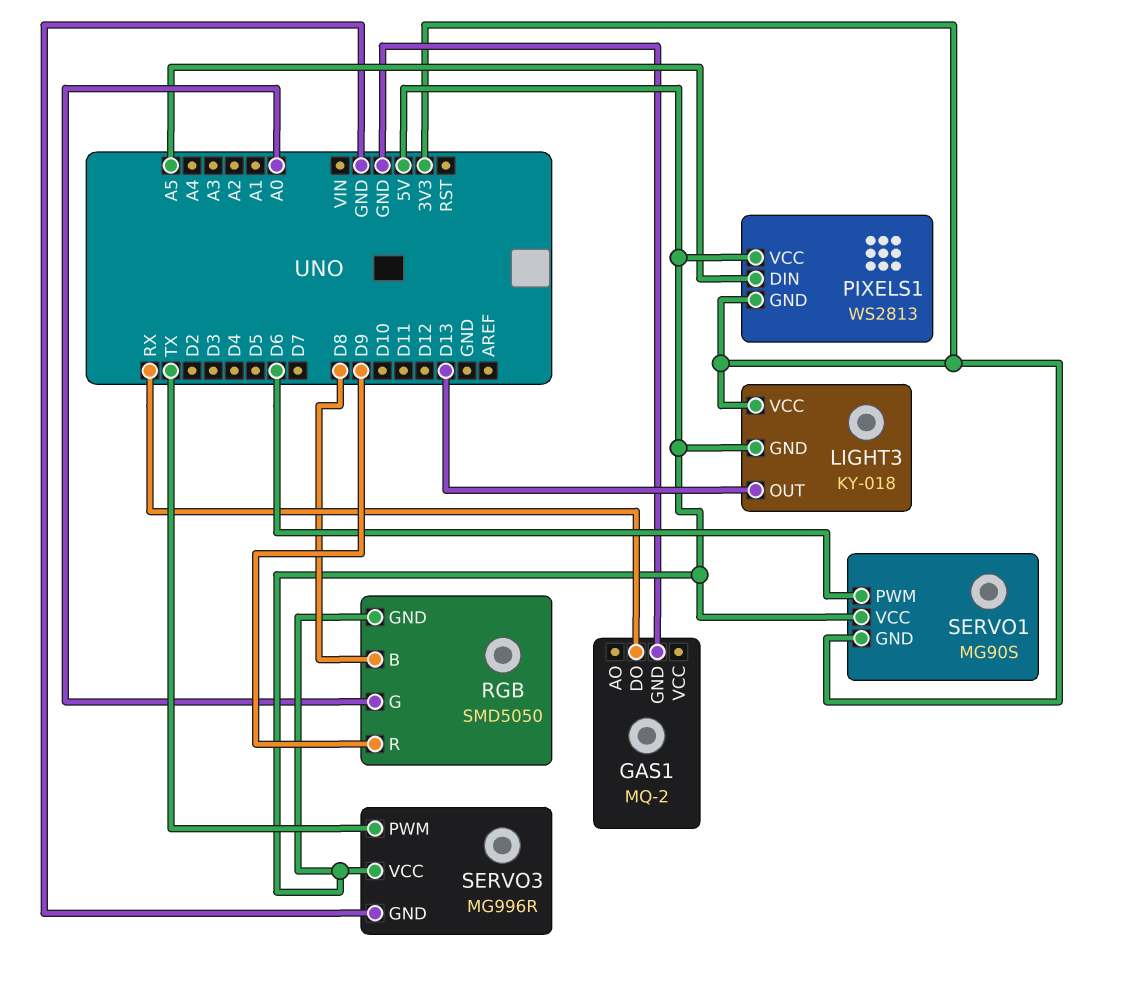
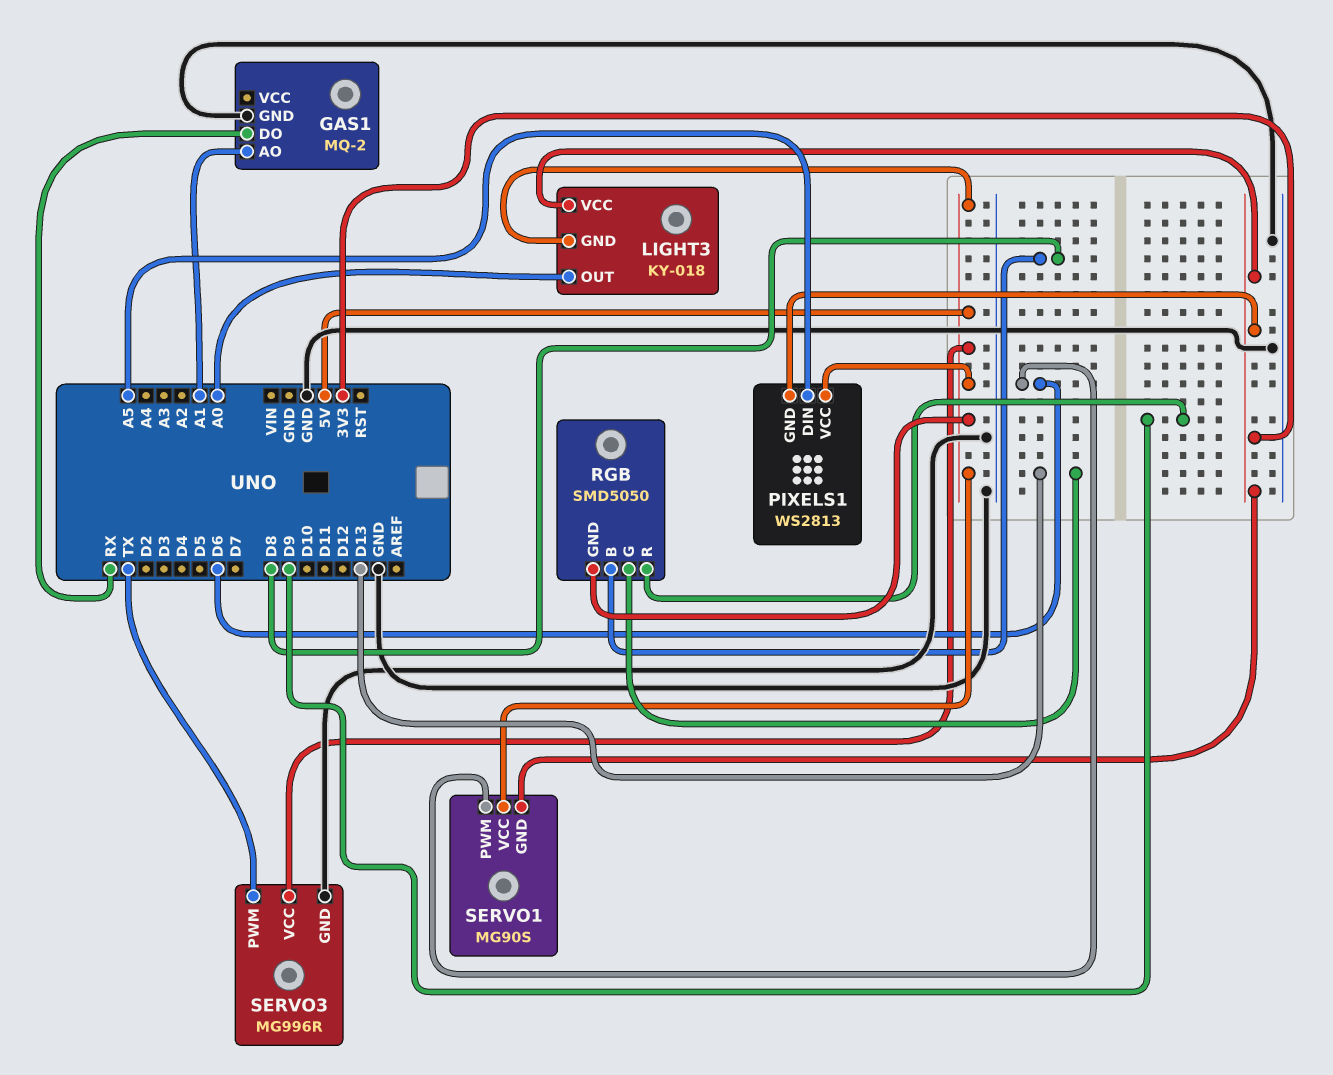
GAS1 pin AO: none -> A1
LIGHT3 pin OUT: D13 -> A0
RGB pin G: A0 -> D13

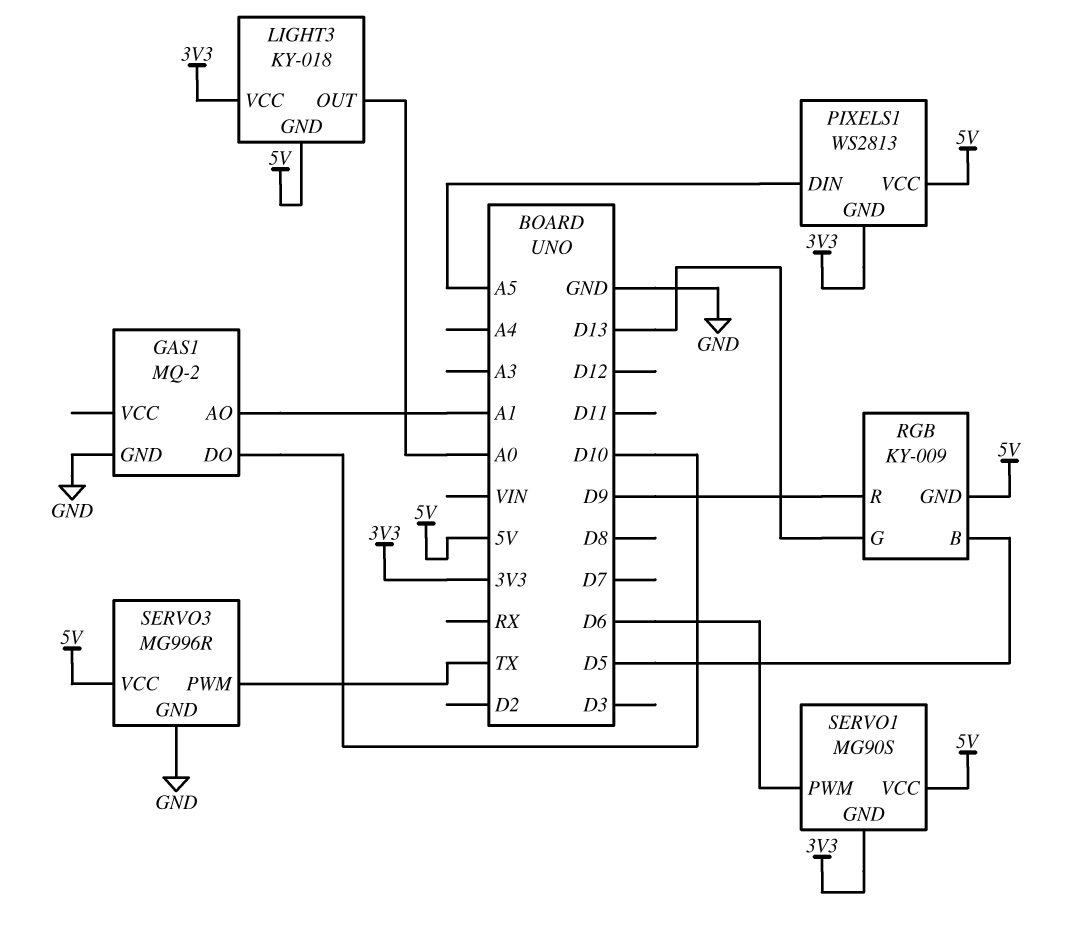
GAS1 pin DO: RX -> D10
RGB: SMD5050 -> KY-009
RGB pin B: D8 -> D5

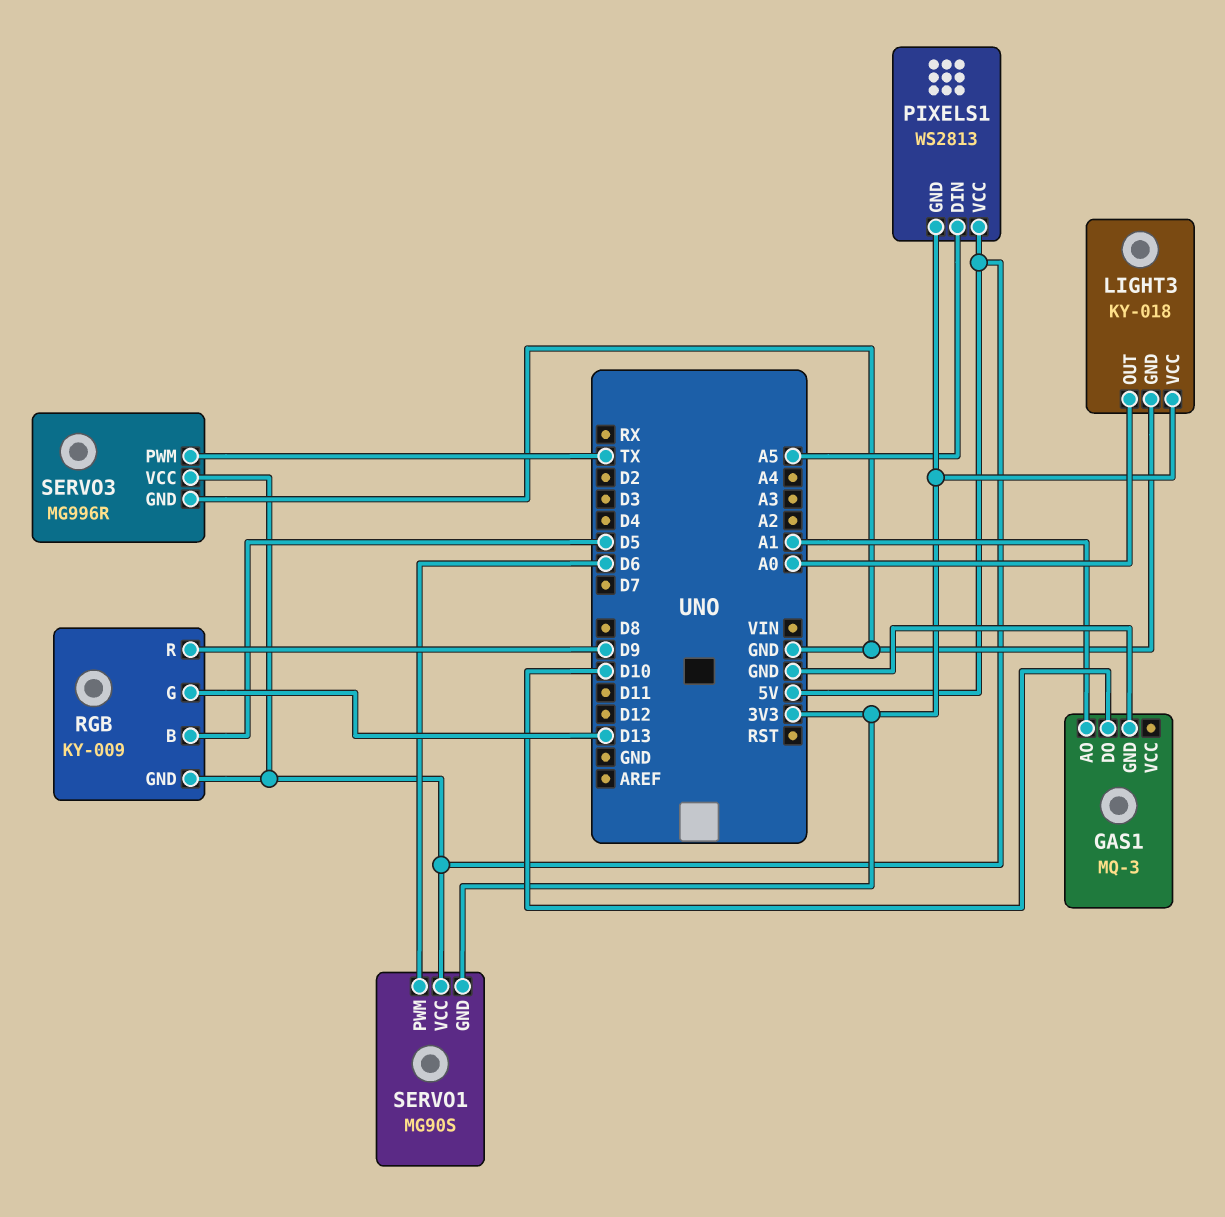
GAS1: MQ-2 -> MQ-3
LIGHT3 pin GND: 5V -> GND

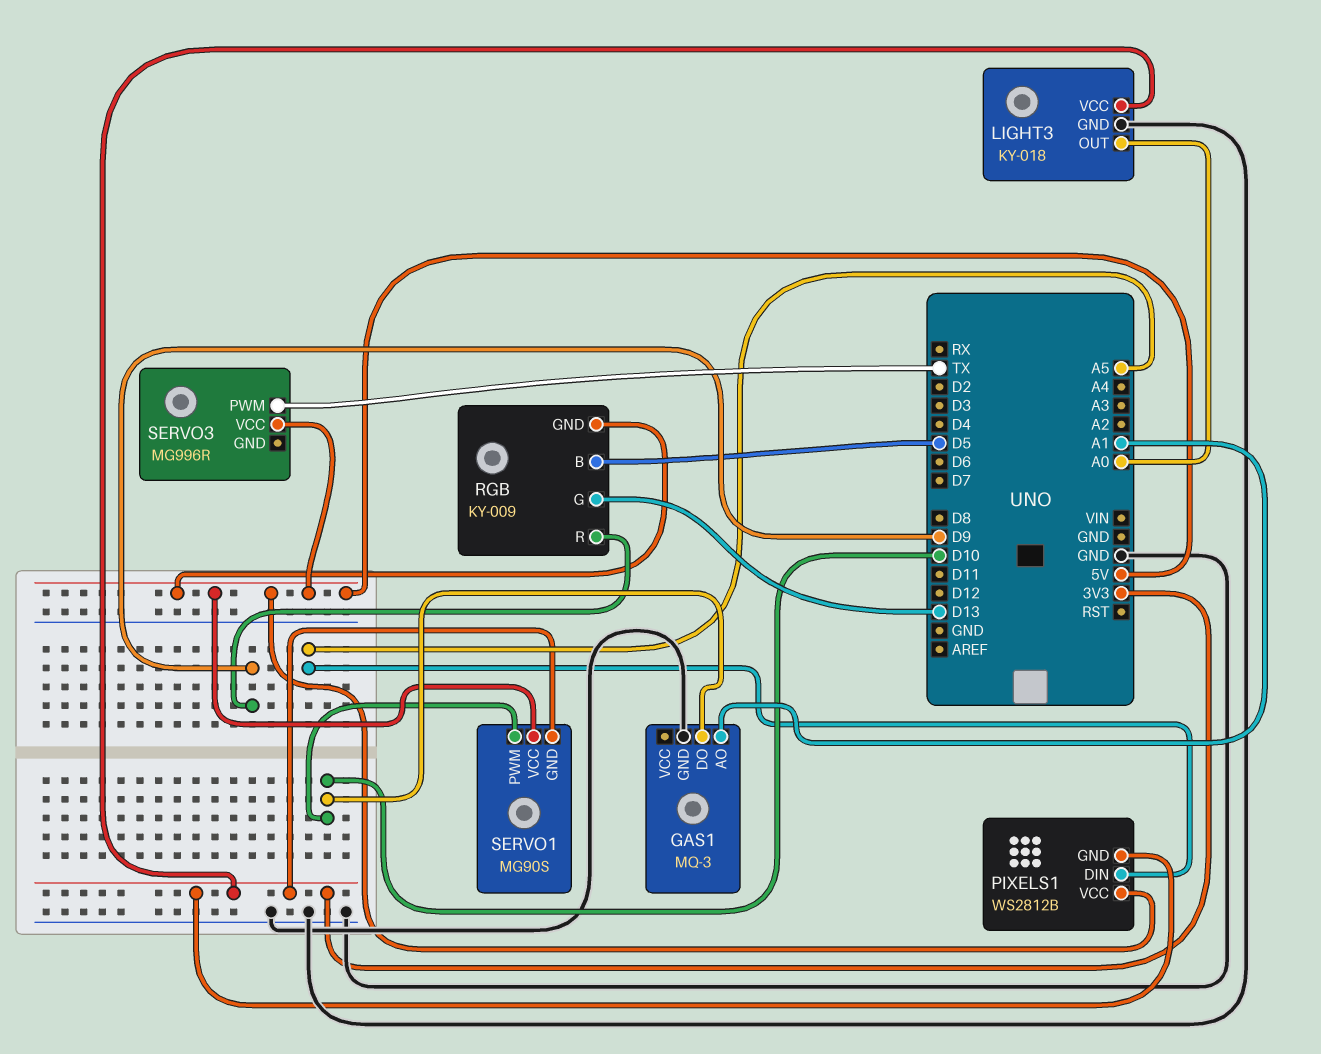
PIXELS1: WS2813 -> WS2812B
SERVO1 pin PWM: D6 -> D10
SERVO3 pin GND: GND -> none

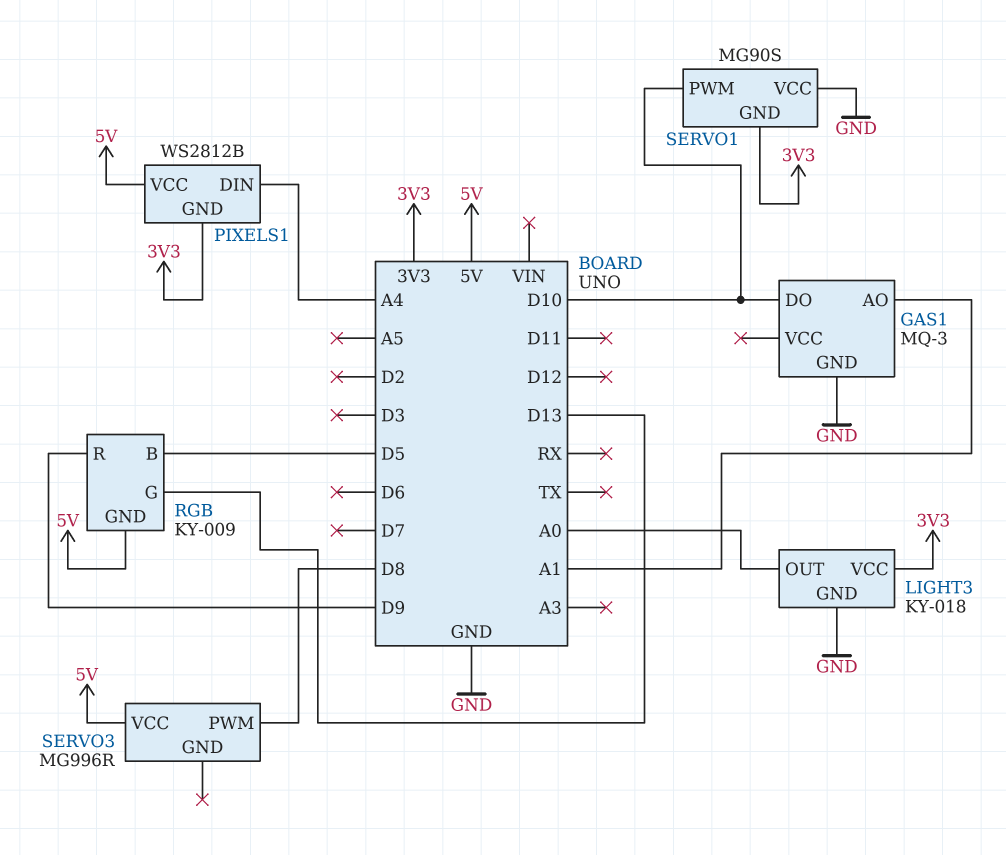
PIXELS1 pin DIN: A5 -> A4
SERVO1 pin VCC: 5V -> GND
SERVO3 pin PWM: TX -> D8

